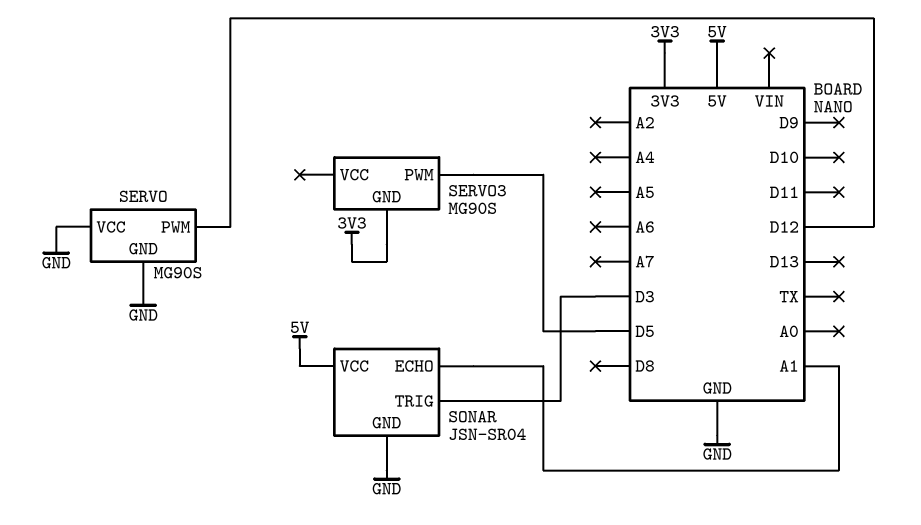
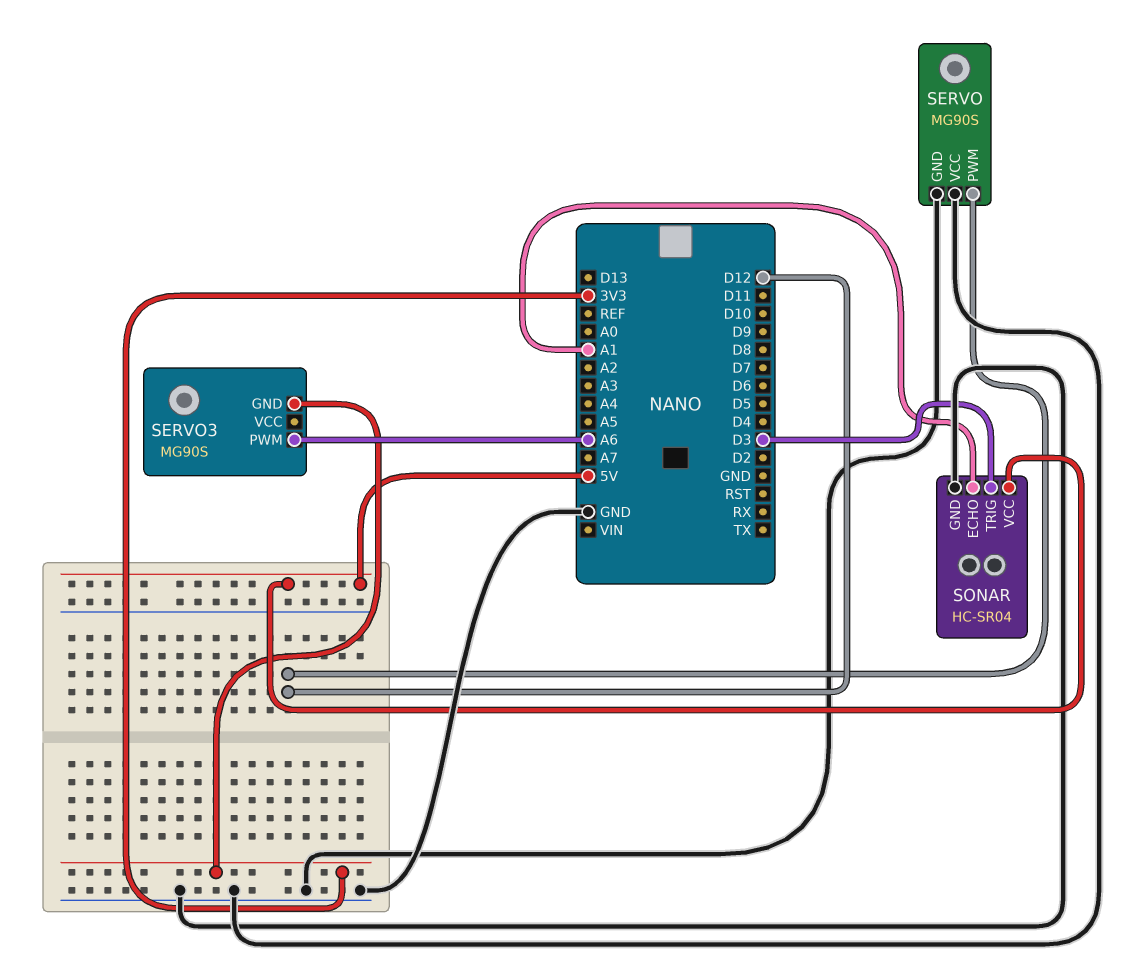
SERVO3 pin PWM: D5 -> A6
SONAR: JSN-SR04 -> HC-SR04

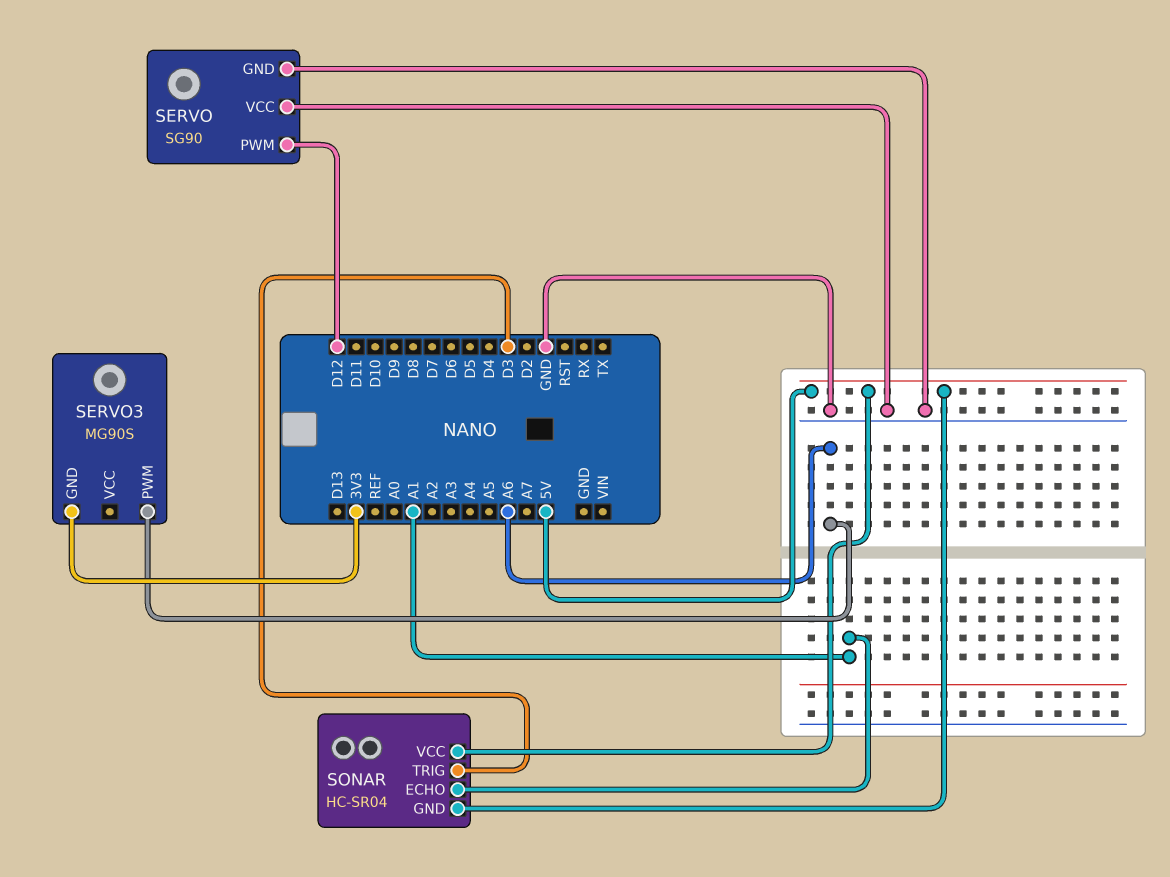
SERVO: MG90S -> SG90
SONAR pin GND: GND -> 5V

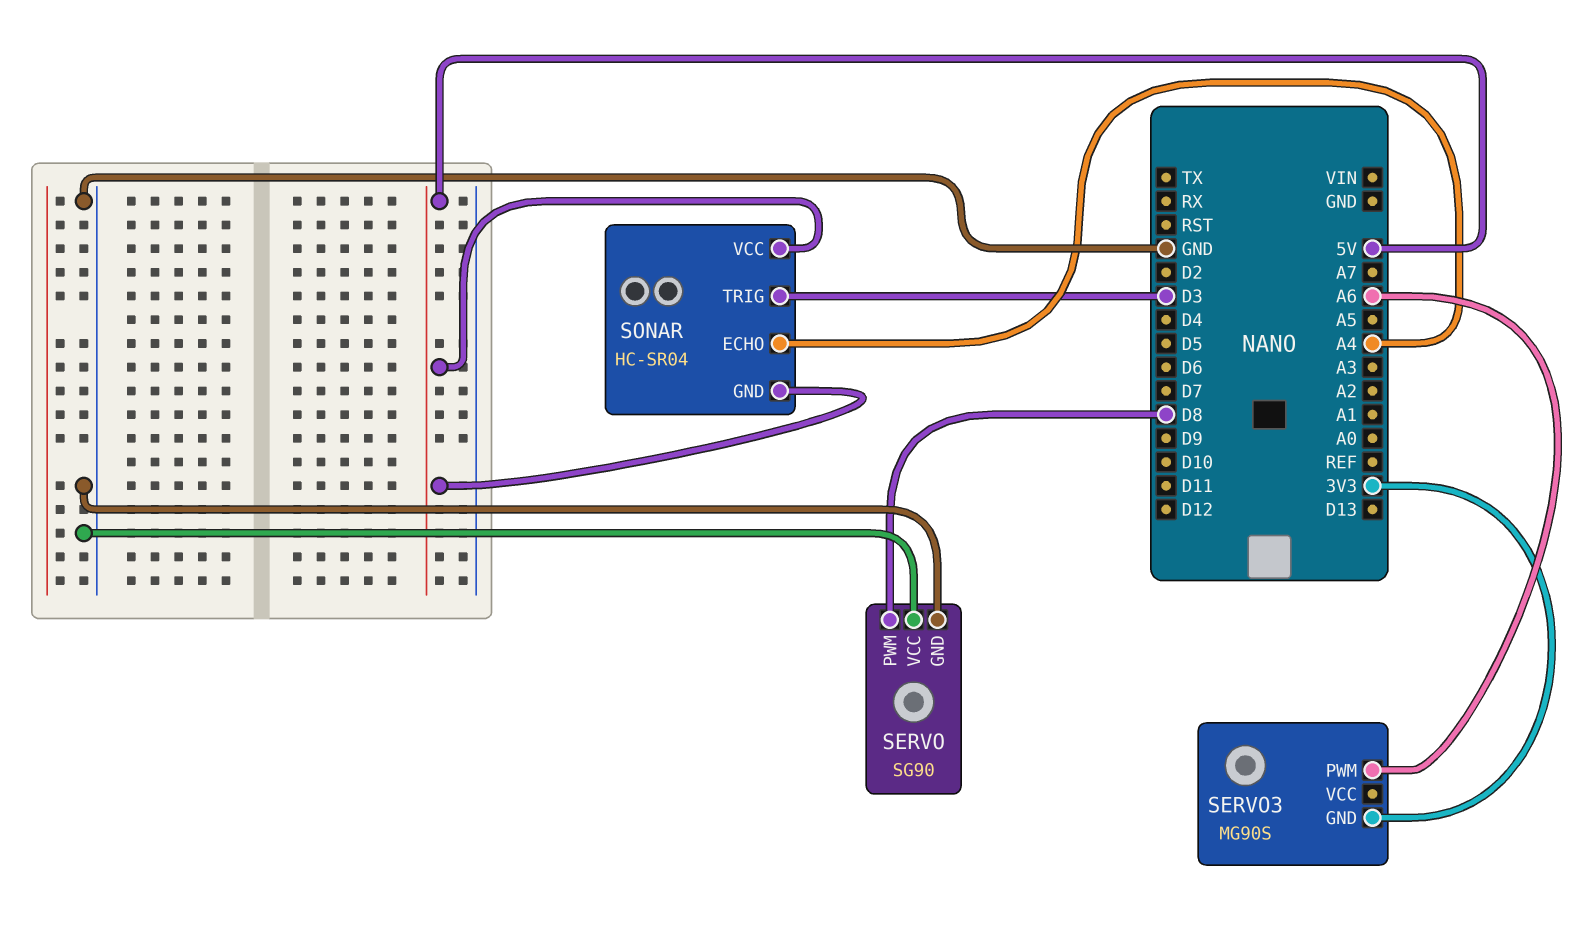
SERVO pin PWM: D12 -> D8
SONAR pin ECHO: A1 -> A4

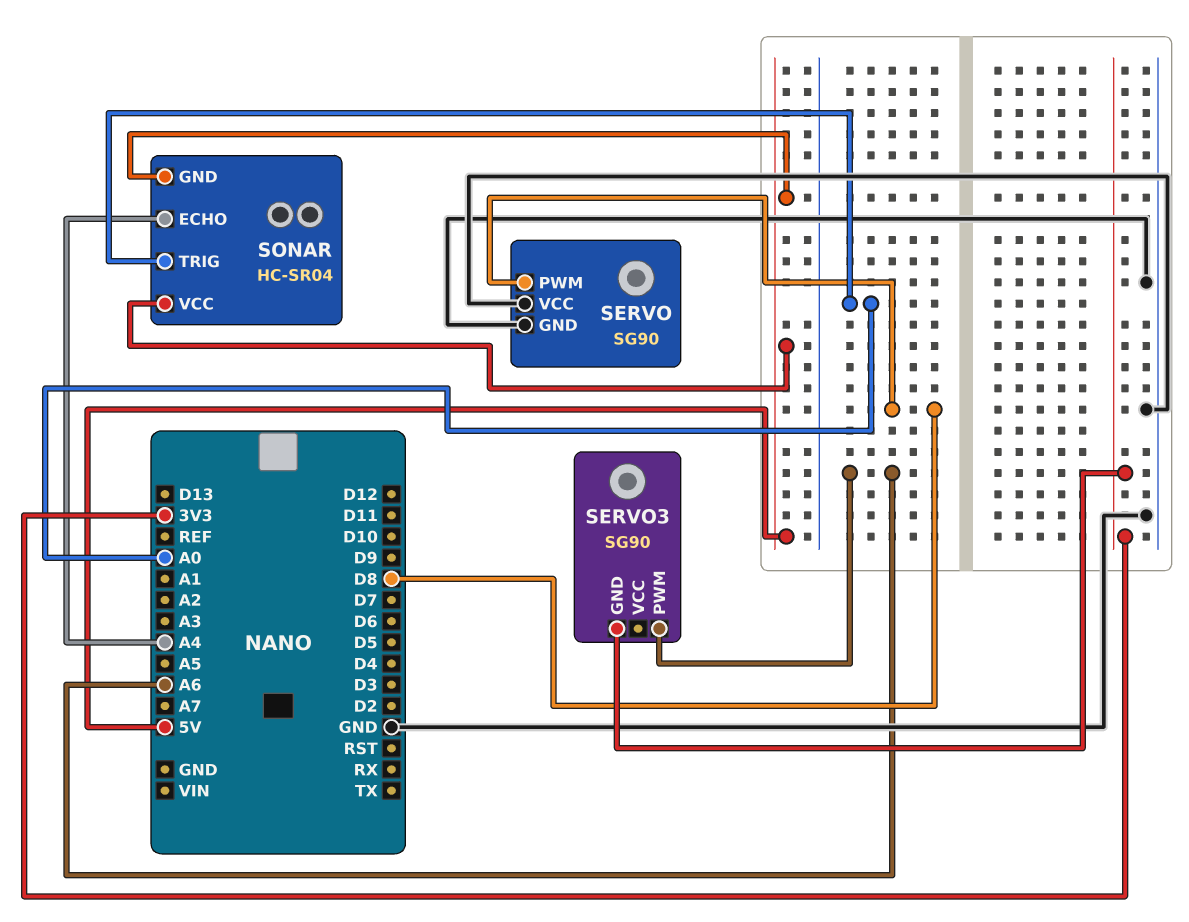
SERVO3: MG90S -> SG90
SONAR pin TRIG: D3 -> A0

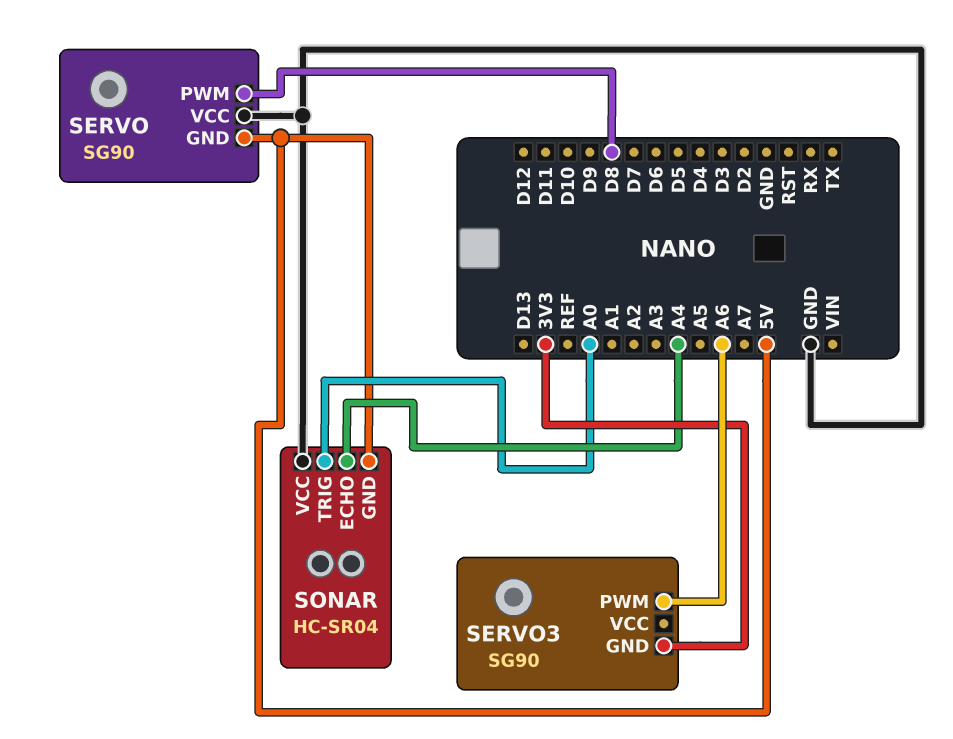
SERVO pin GND: GND -> 5V
SONAR pin VCC: 5V -> GND

